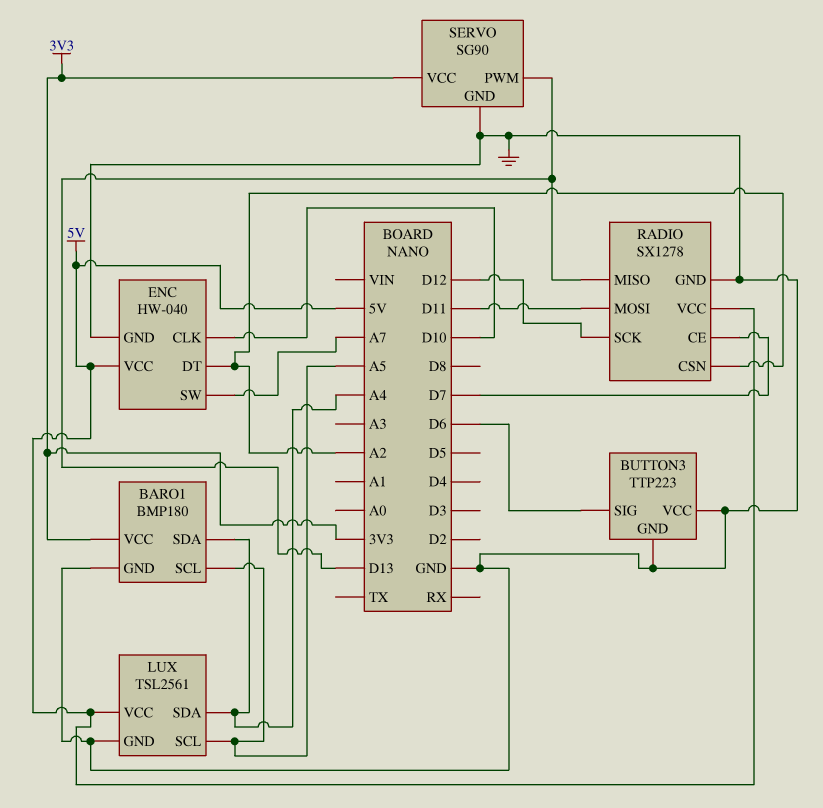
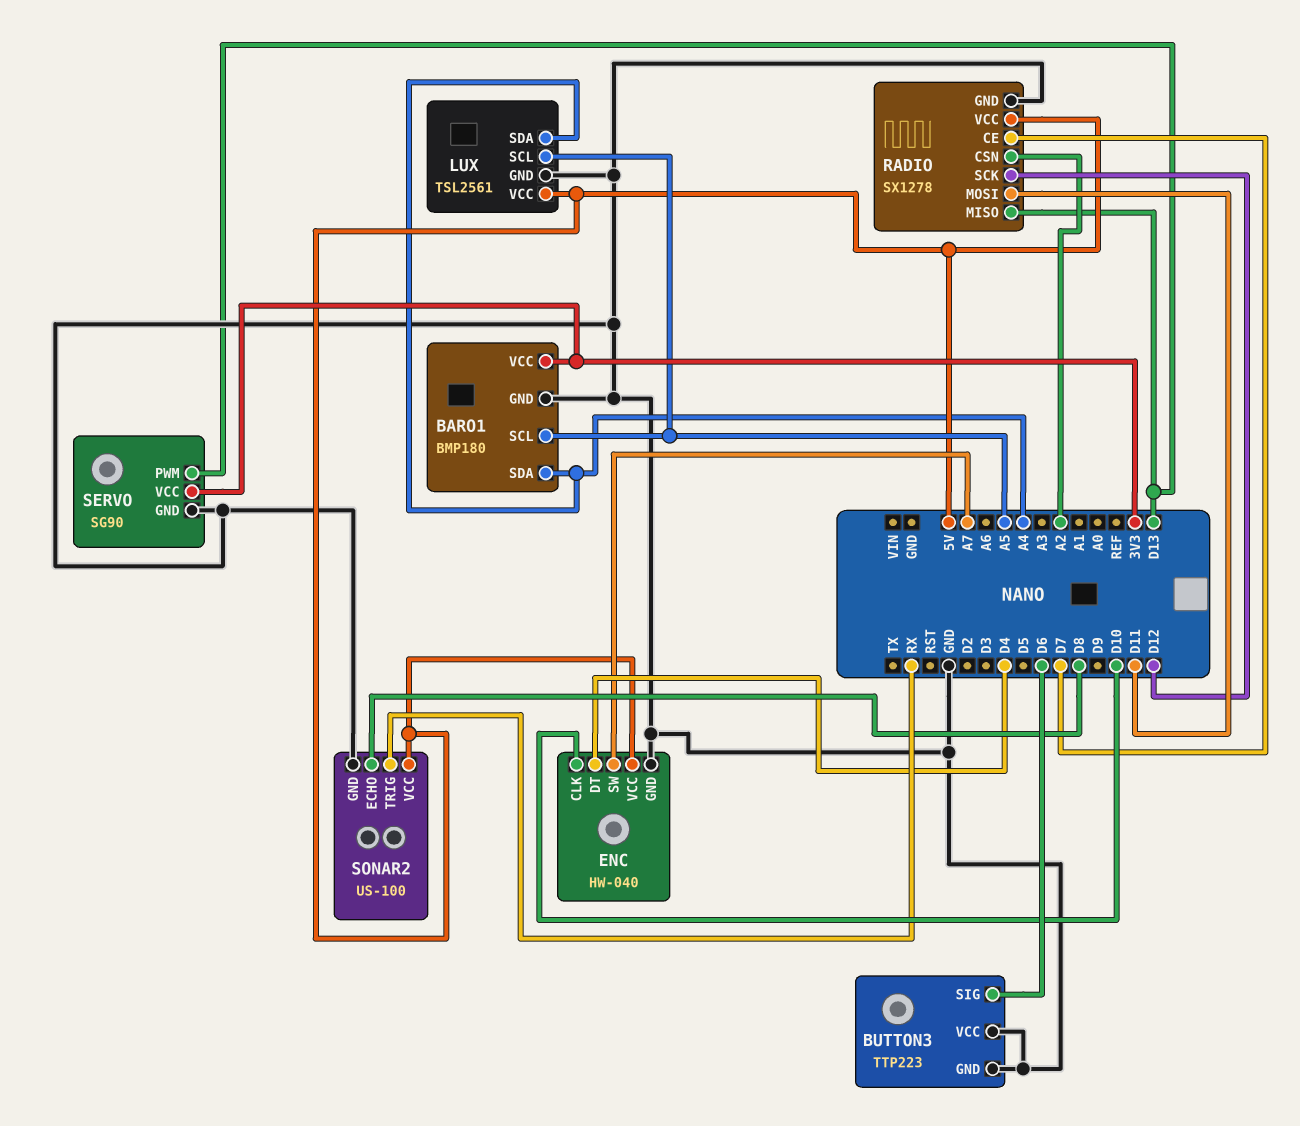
ENC pin DT: A2 -> D4
SONAR2: none -> US-100
SONAR2 pin ECHO: none -> D8
SONAR2 pin GND: none -> GND
SONAR2 pin TRIG: none -> RX
SONAR2 pin VCC: none -> 5V

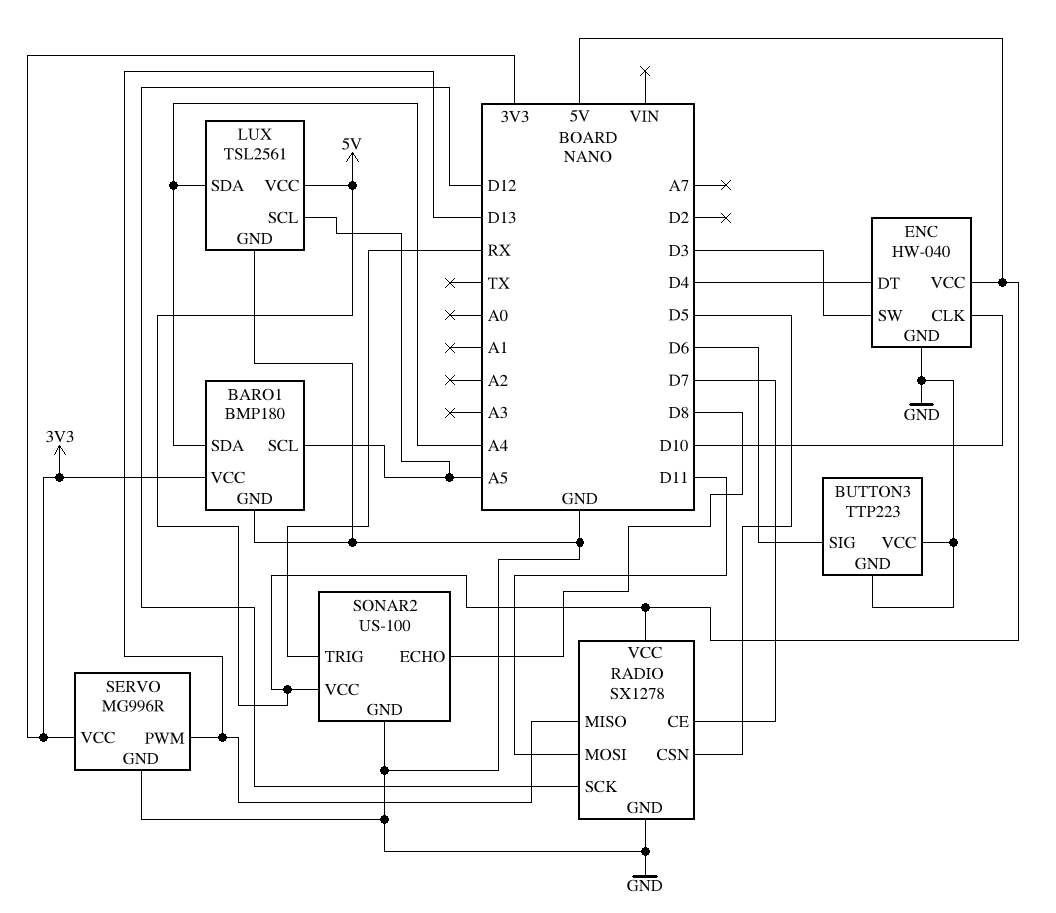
ENC pin SW: A7 -> D3
RADIO pin CSN: A2 -> D5
SERVO: SG90 -> MG996R

